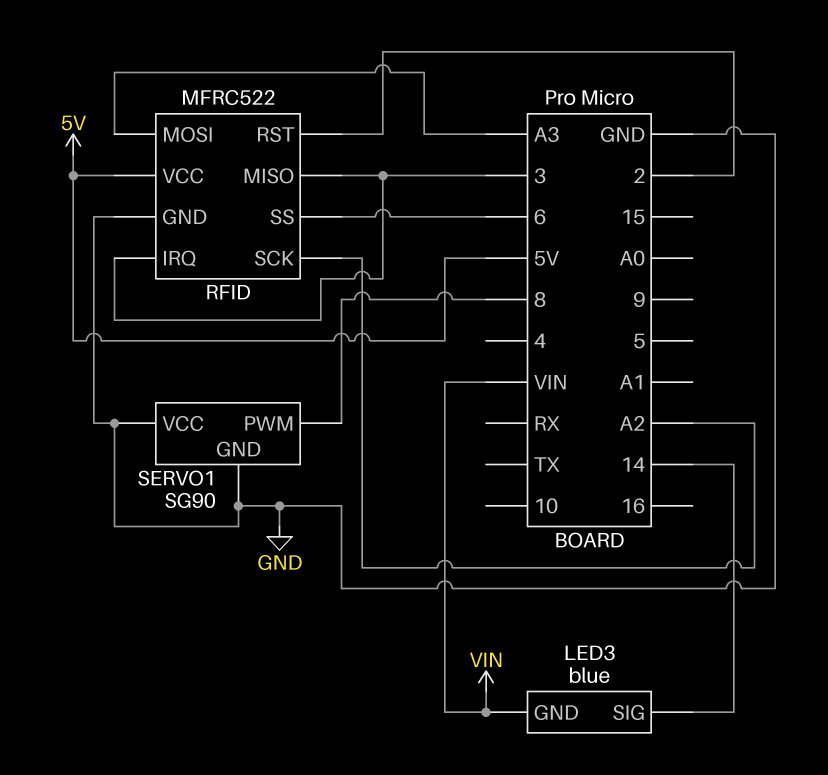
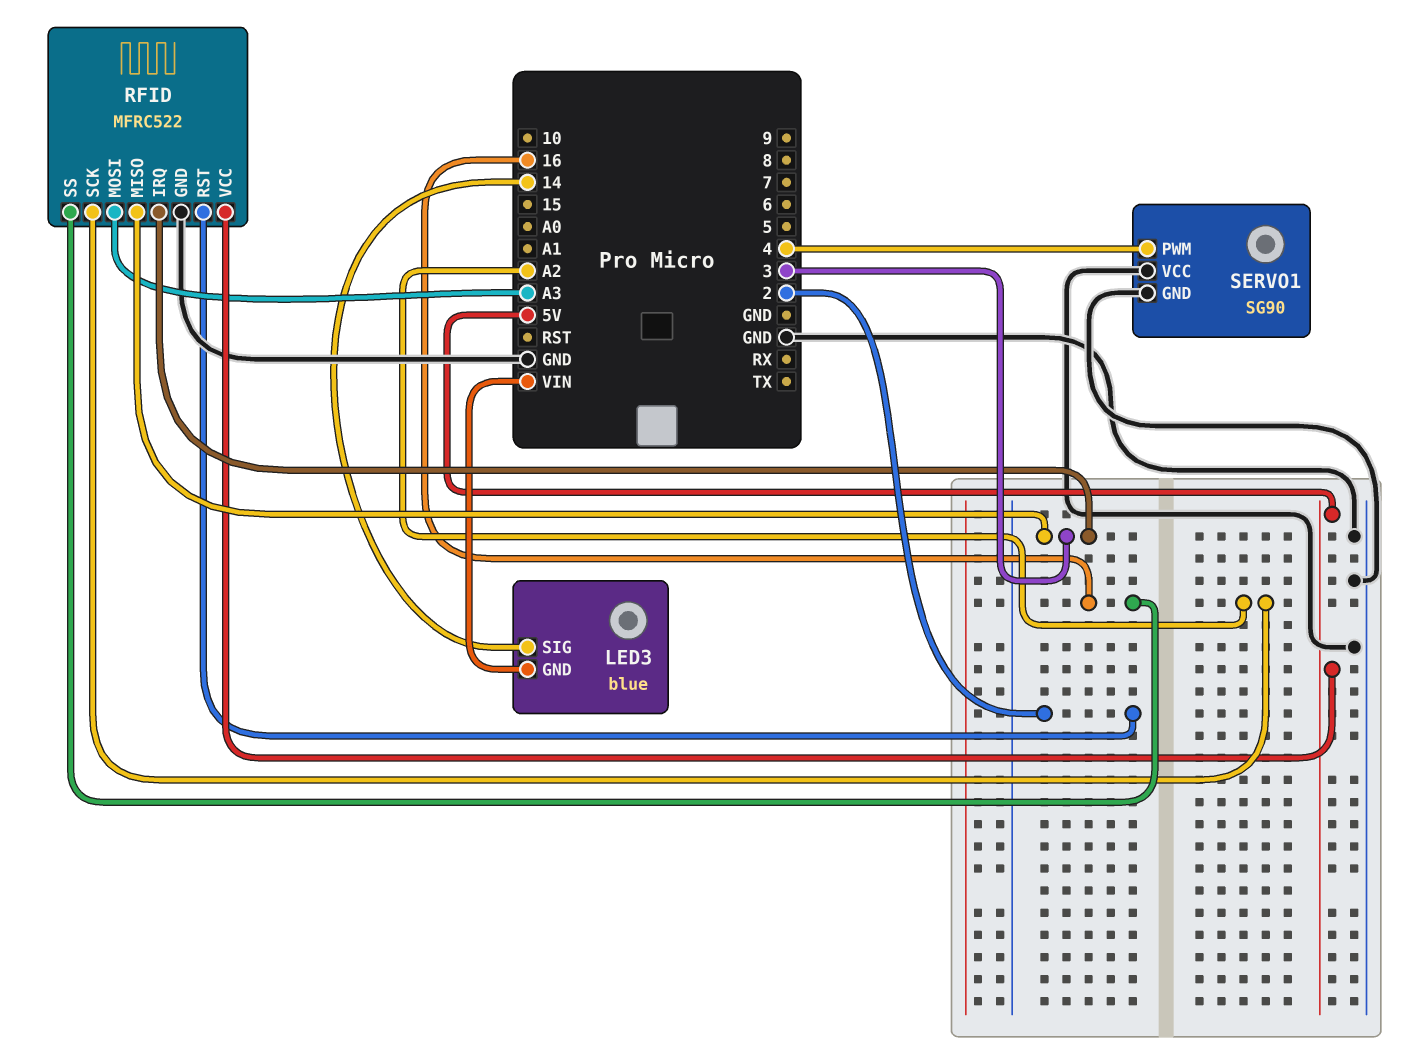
RFID pin SS: 6 -> 16
SERVO1 pin PWM: 8 -> 4

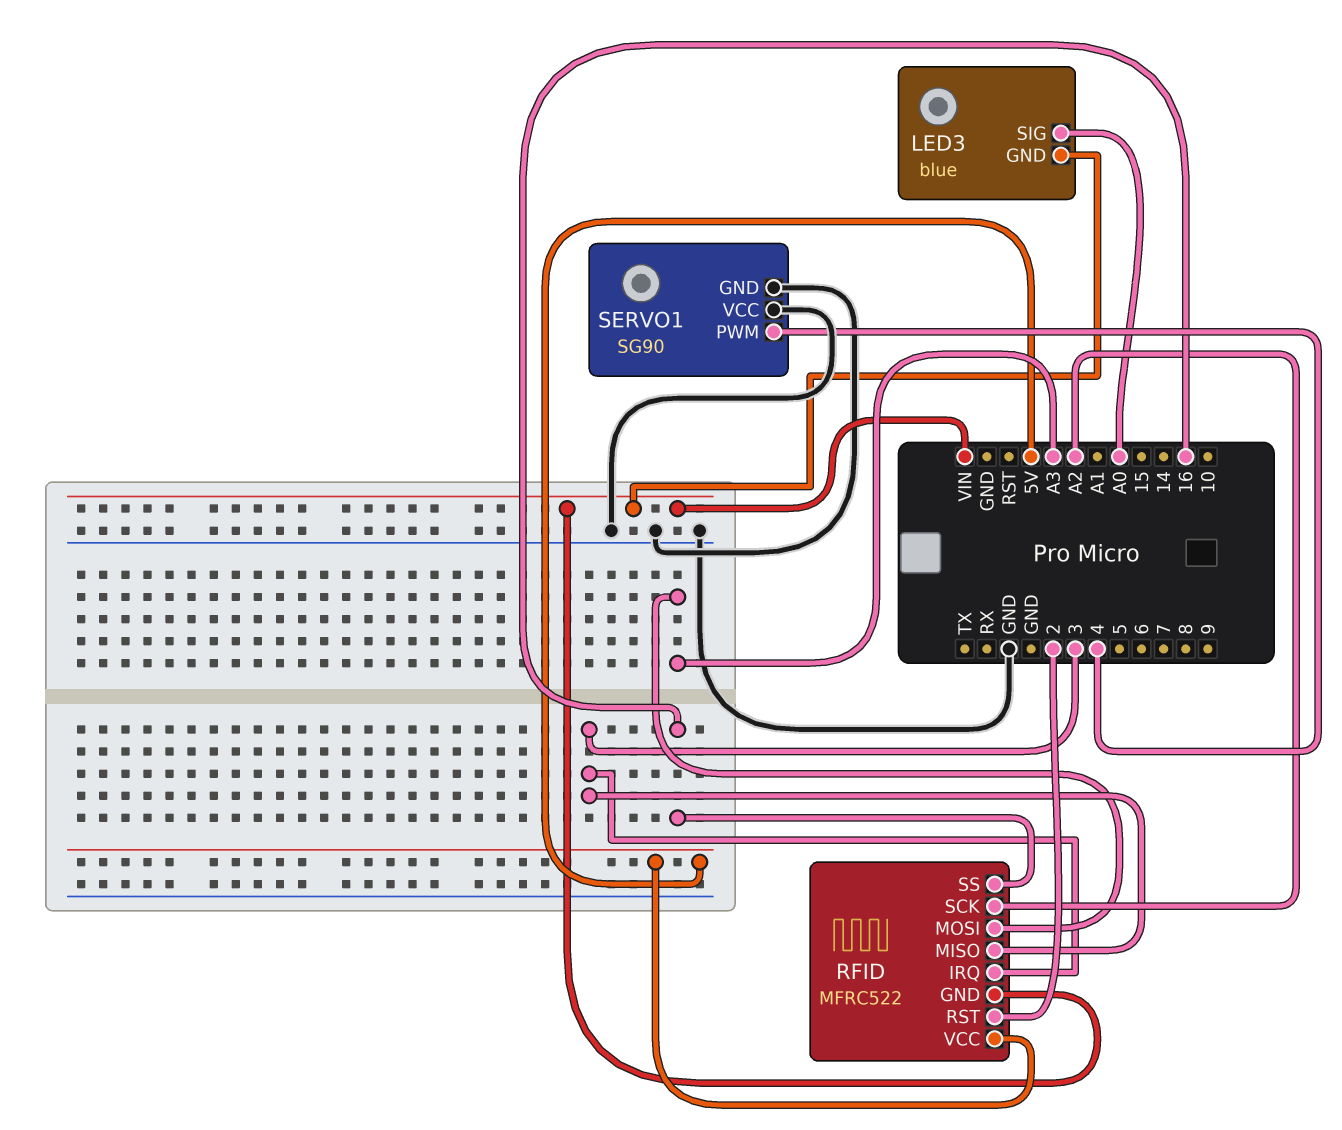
LED3 pin SIG: 14 -> A0
RFID pin GND: GND -> VIN

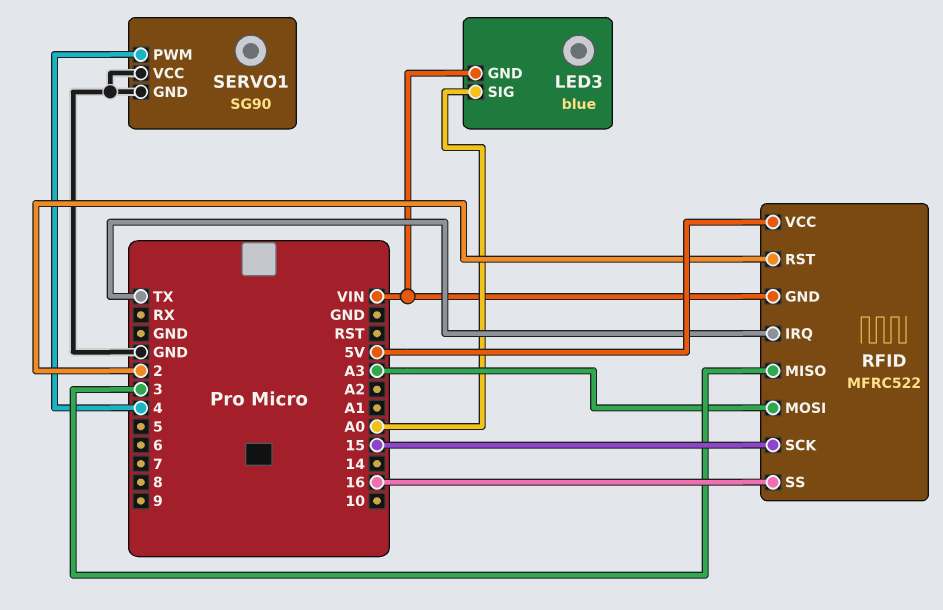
RFID pin IRQ: 3 -> TX
RFID pin SCK: A2 -> 15

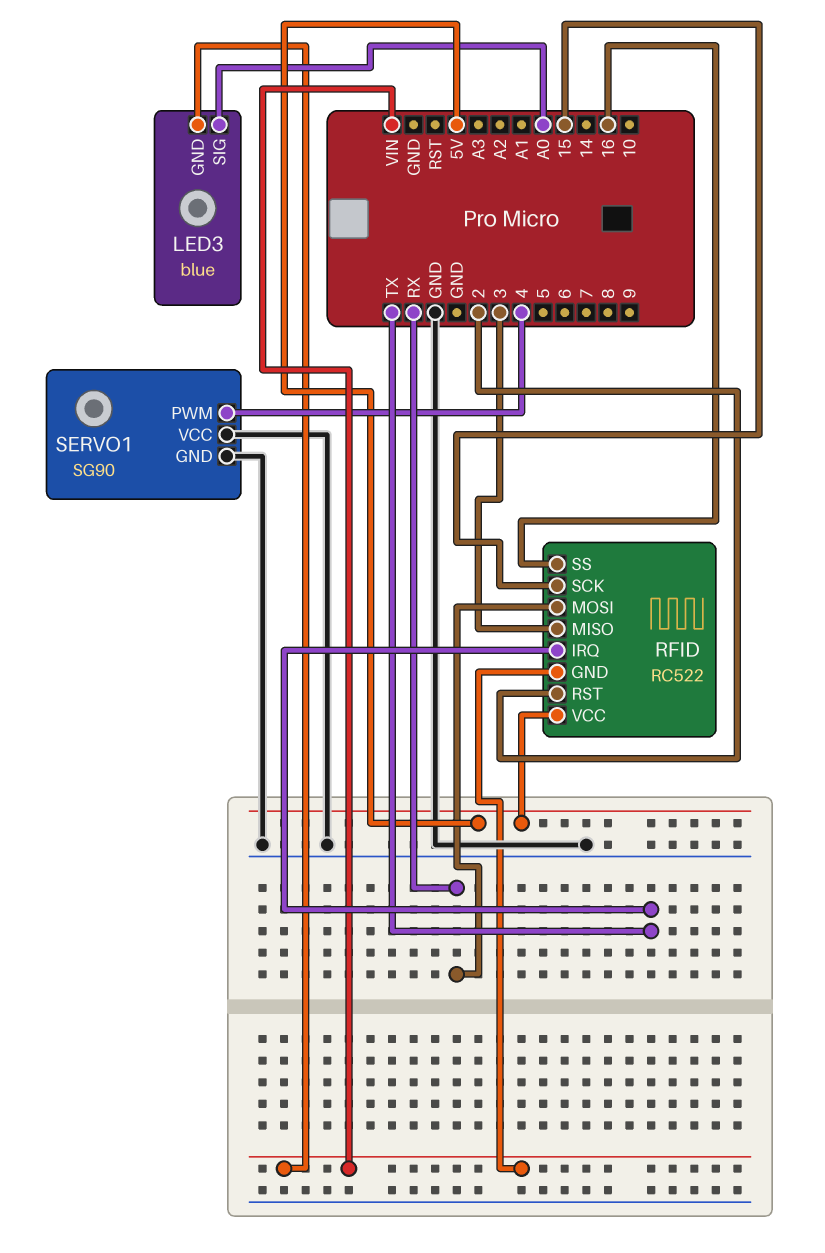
RFID: MFRC522 -> RC522
RFID pin MOSI: A3 -> RX

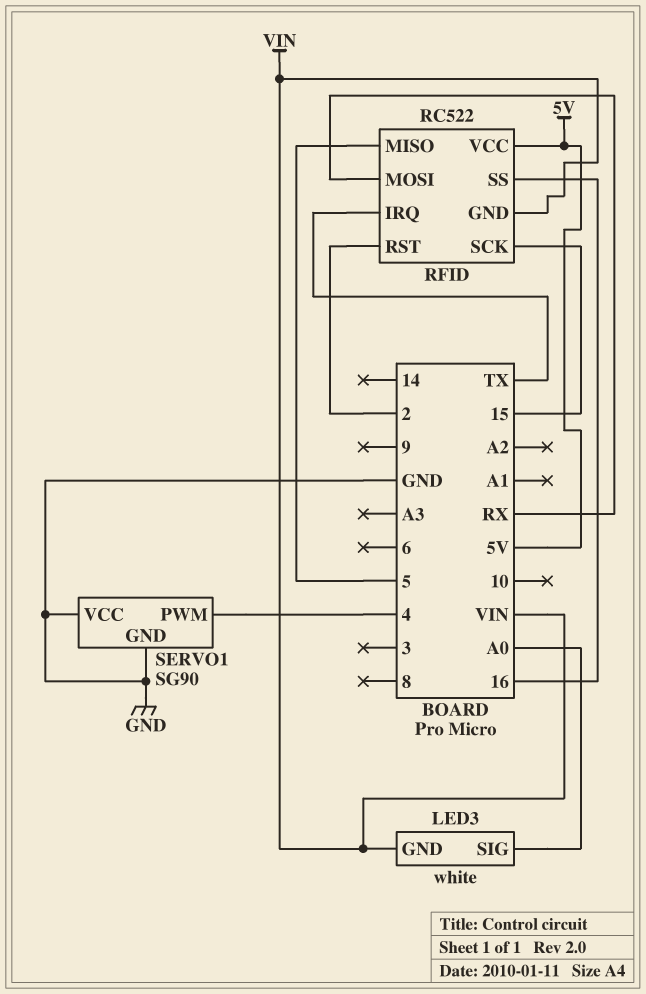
LED3: blue -> white
RFID pin MISO: 3 -> 5

